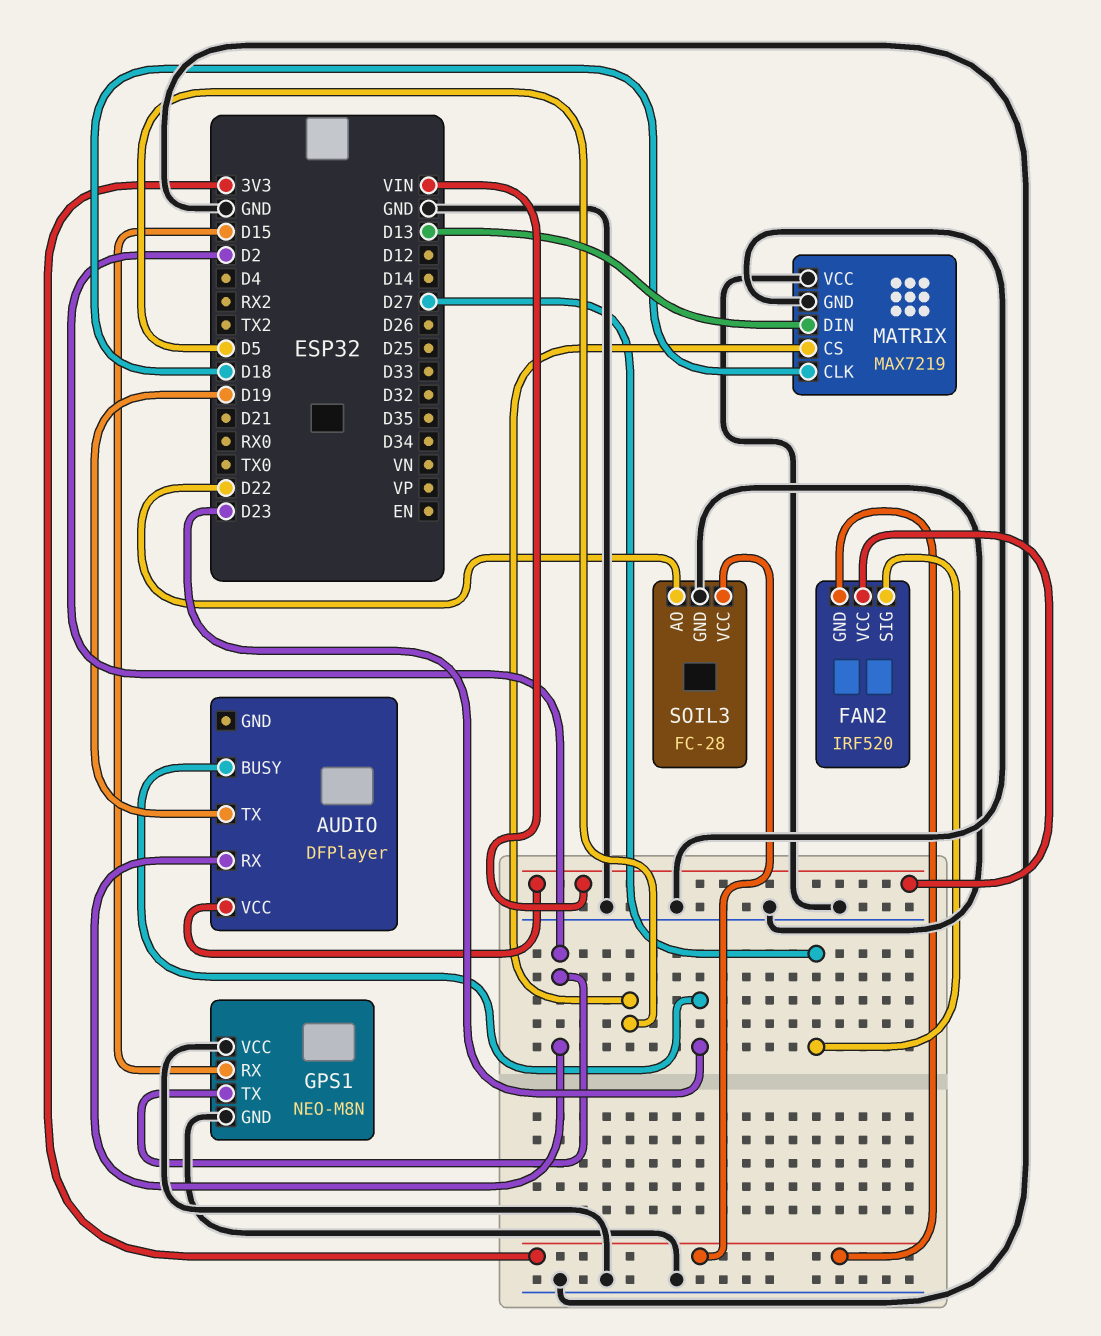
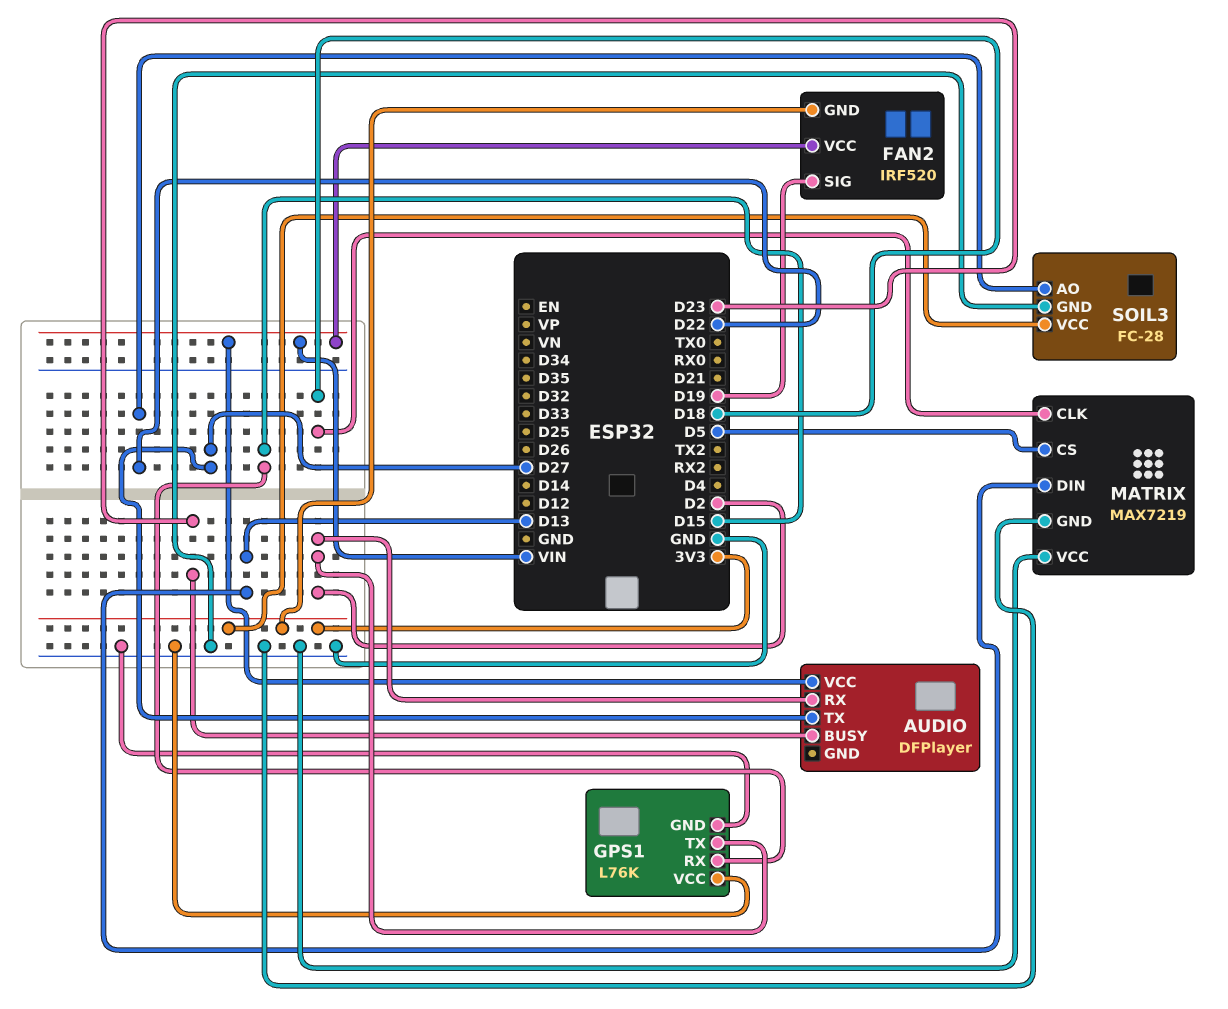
AUDIO pin TX: D19 -> D27
FAN2 pin SIG: D27 -> D19
GPS1: NEO-M8N -> L76K

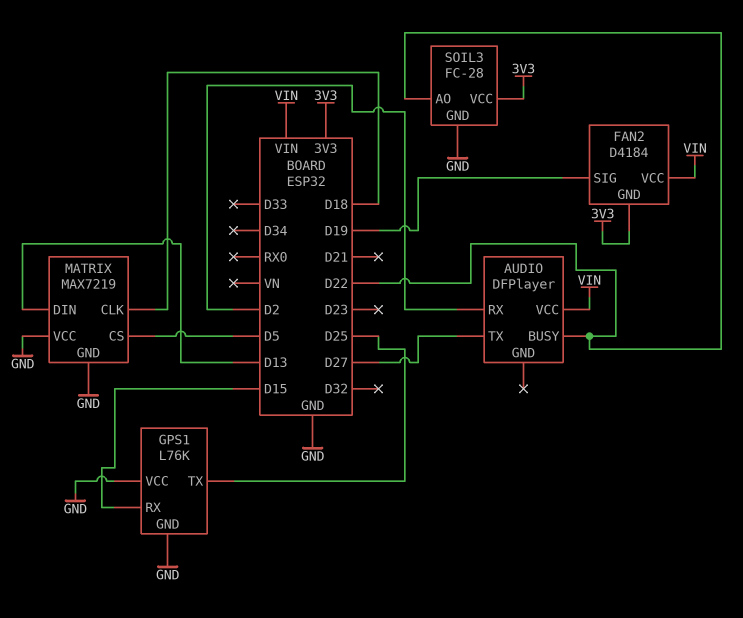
AUDIO pin BUSY: D23 -> D22
FAN2: IRF520 -> D4184
GPS1 pin TX: D2 -> D25

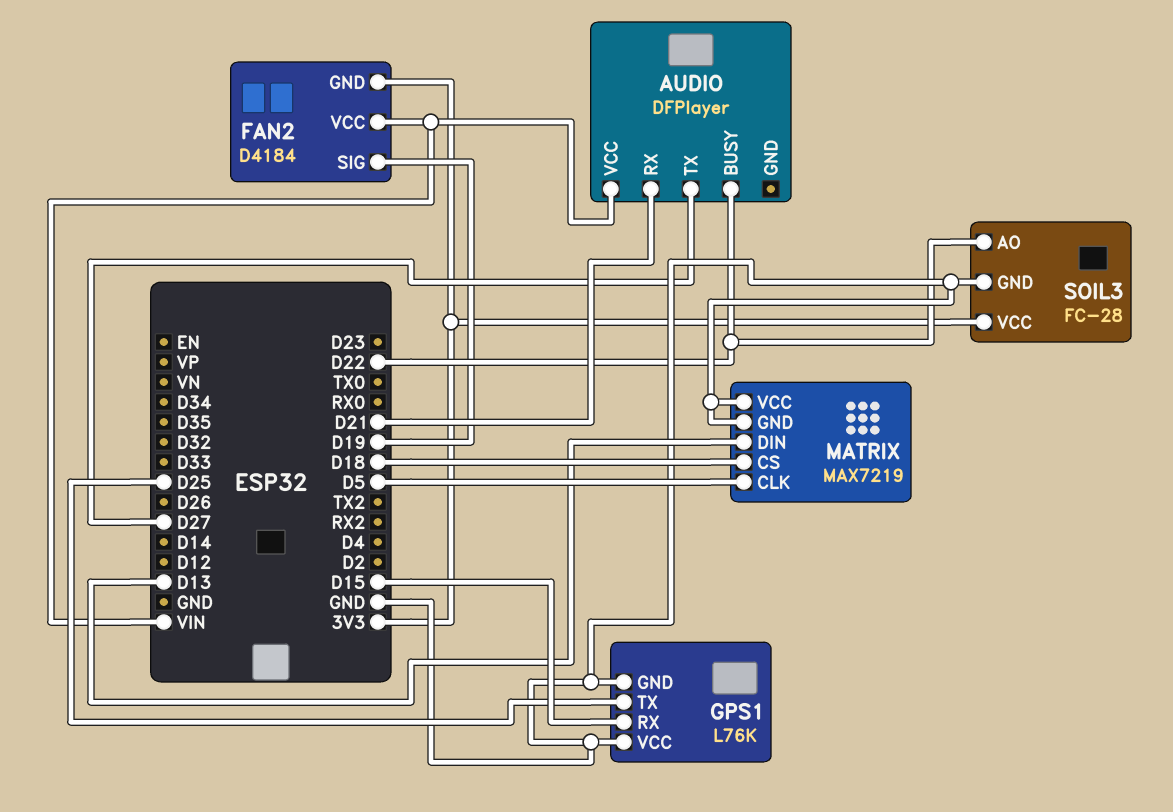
AUDIO pin RX: D2 -> D21
MATRIX pin CLK: D18 -> D5
MATRIX pin CS: D5 -> D18

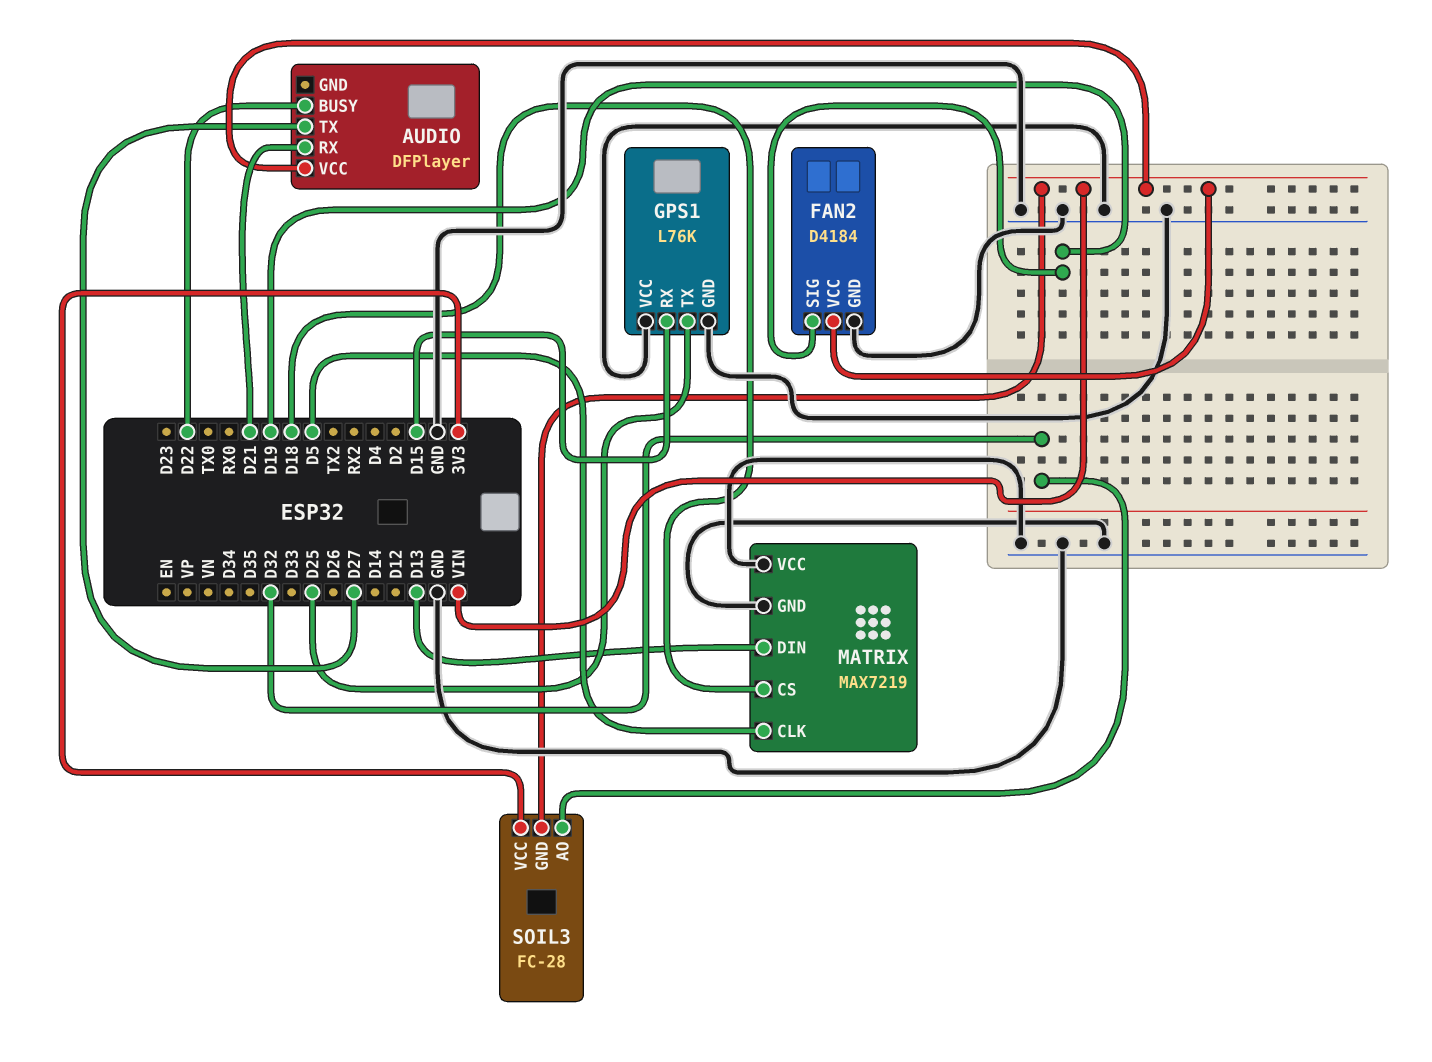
FAN2 pin GND: 3V3 -> GND
SOIL3 pin AO: D22 -> D32
SOIL3 pin GND: GND -> VIN

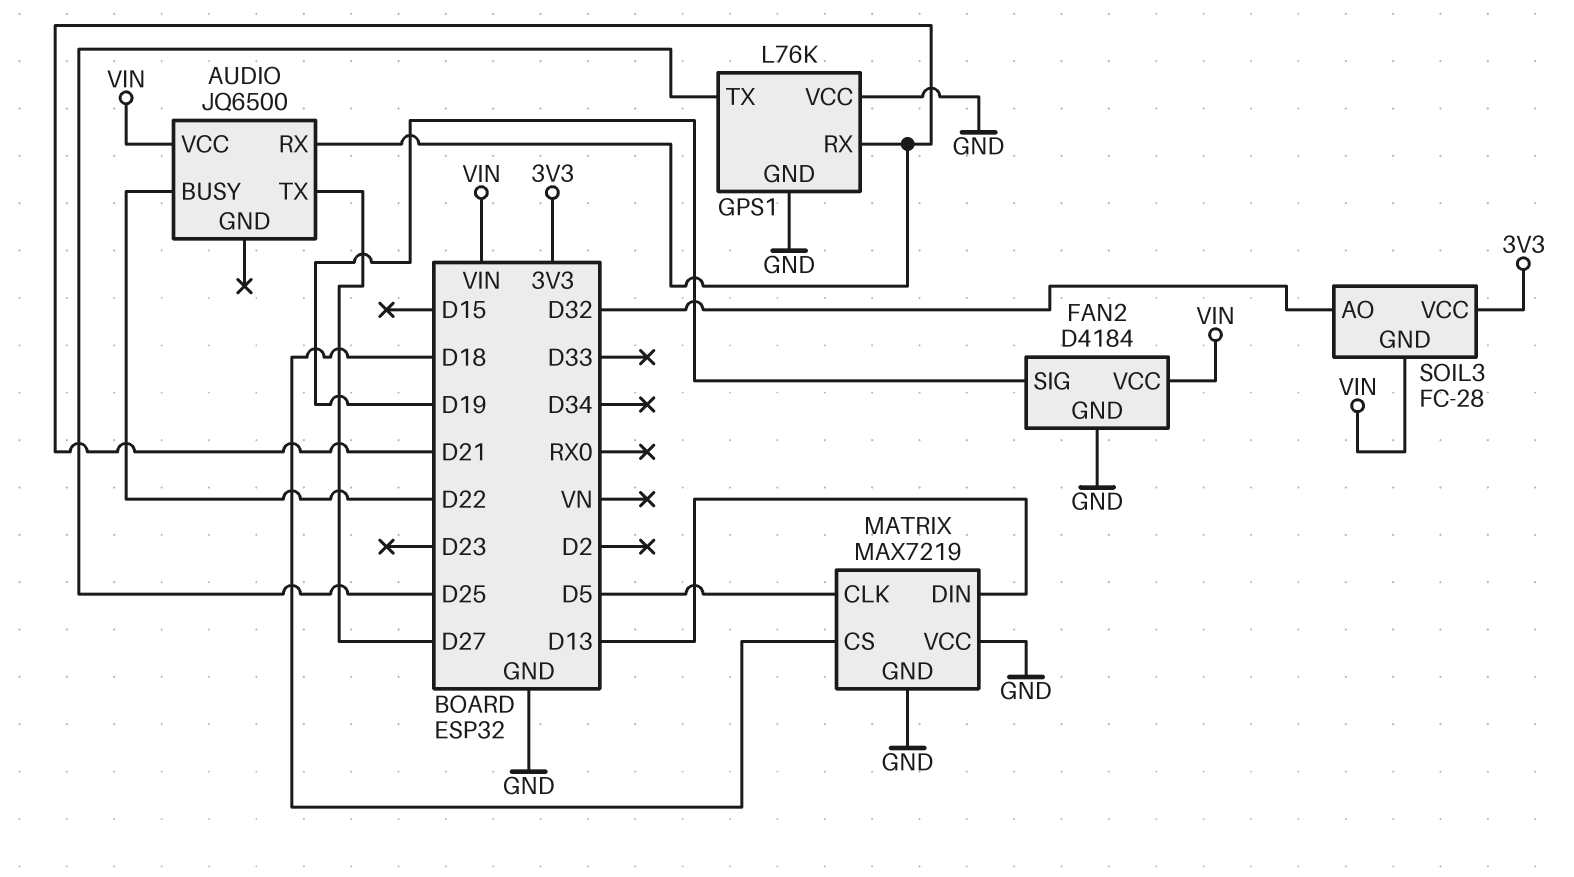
AUDIO: DFPlayer -> JQ6500
GPS1 pin RX: D15 -> D21

